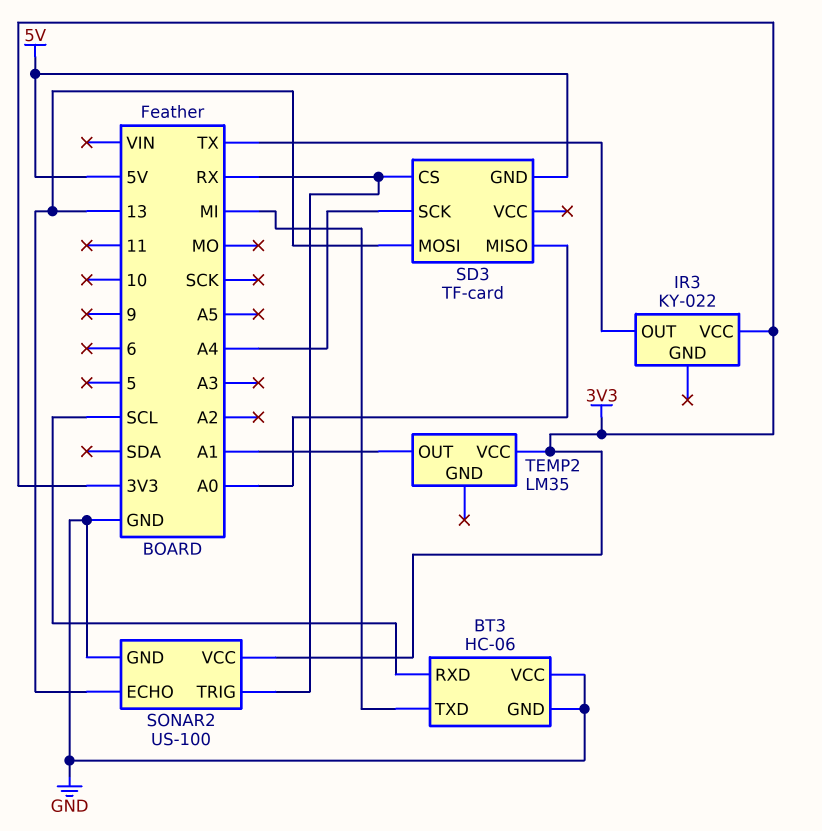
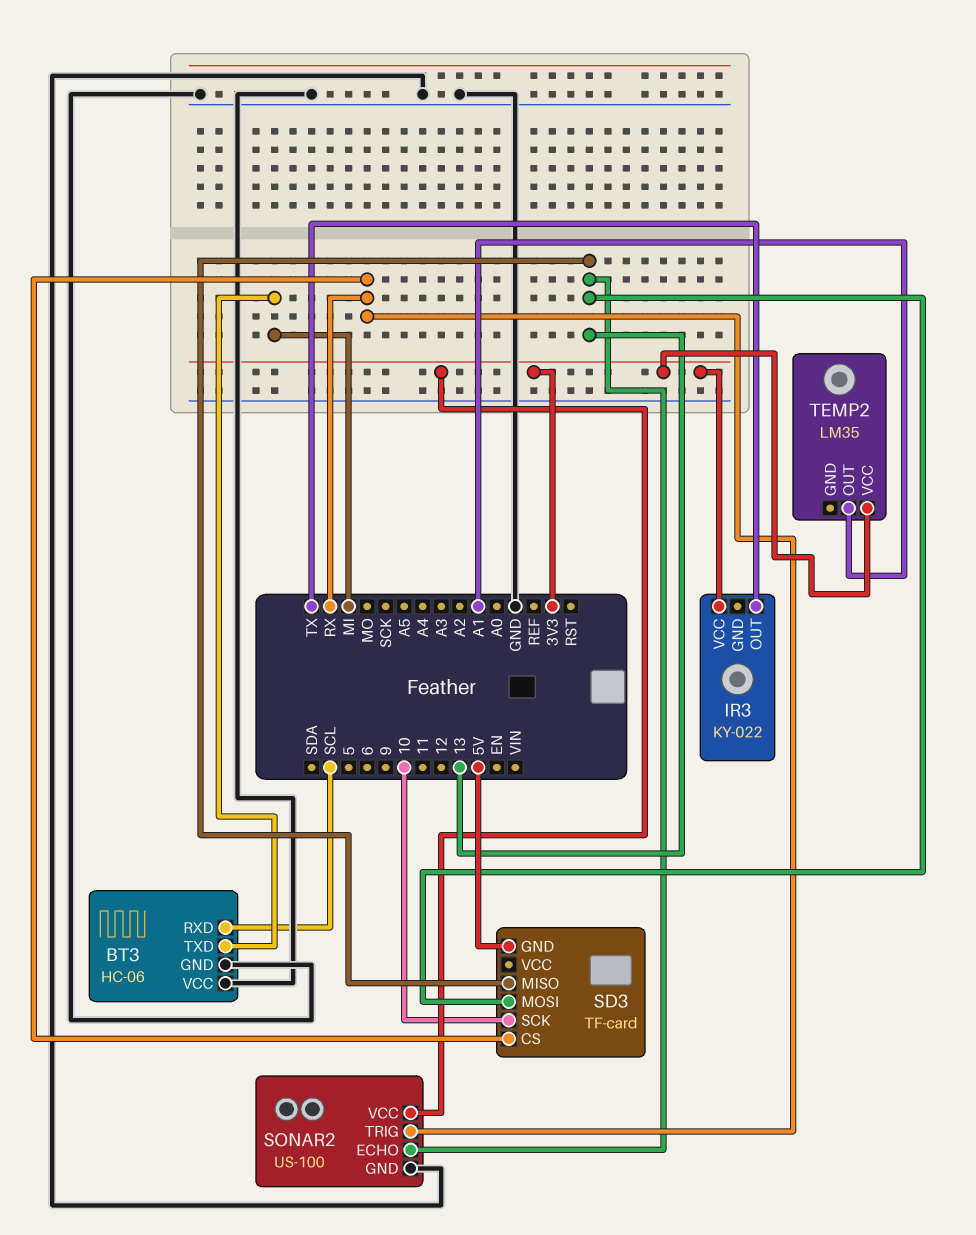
SD3 pin MISO: A0 -> 13
SD3 pin SCK: A4 -> 10

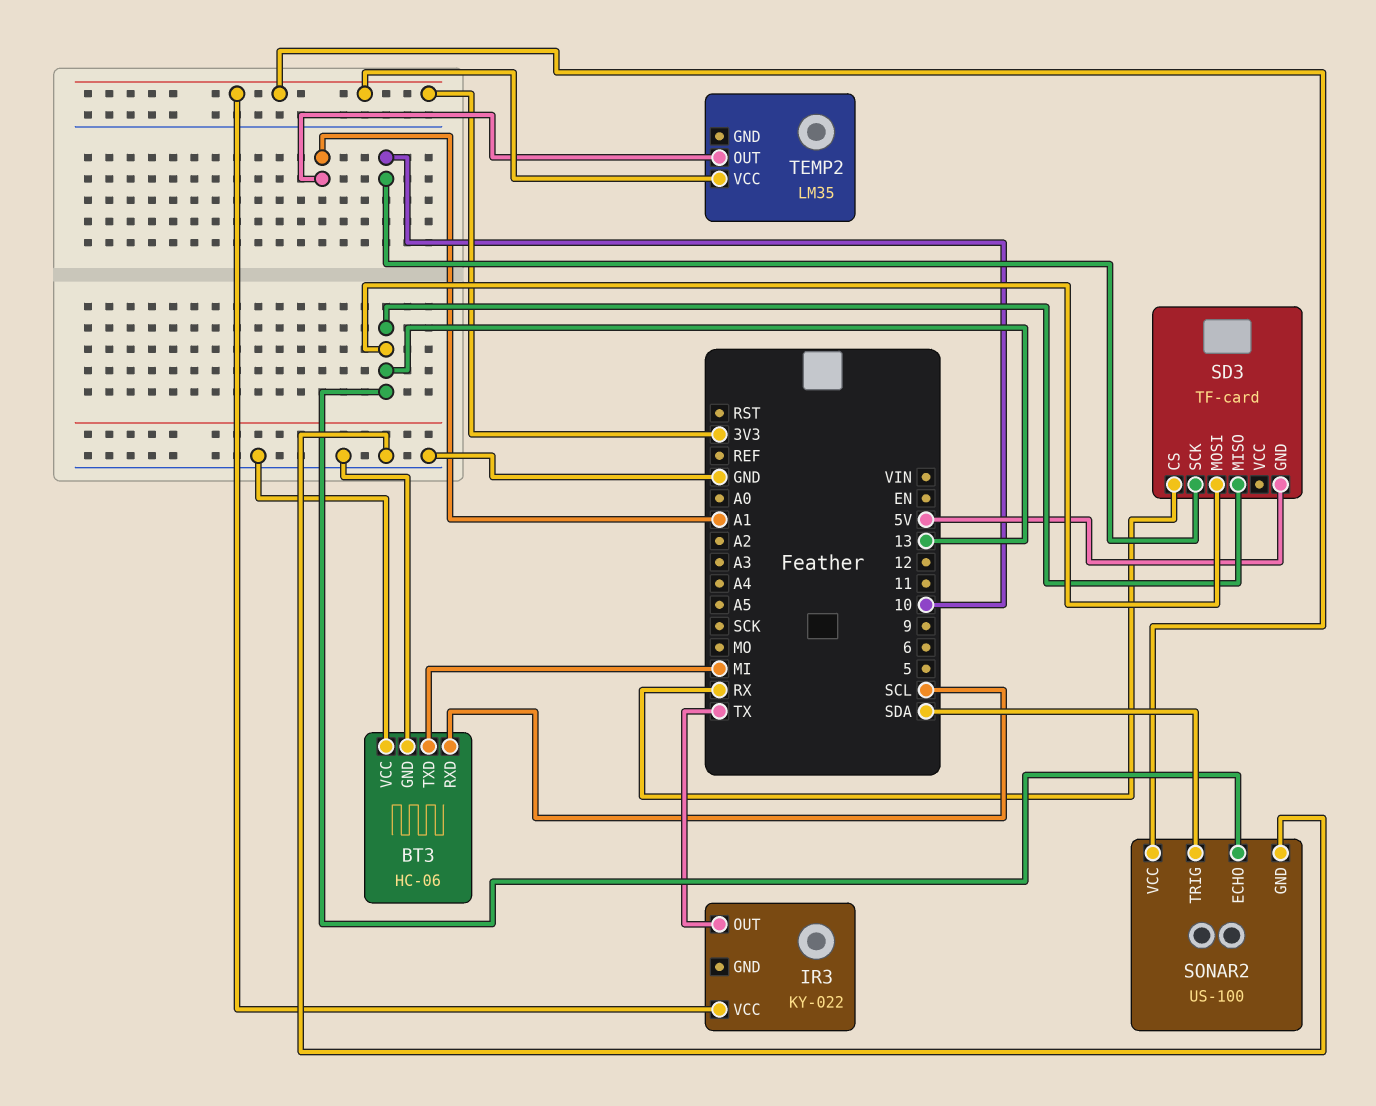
SONAR2 pin TRIG: RX -> SDA

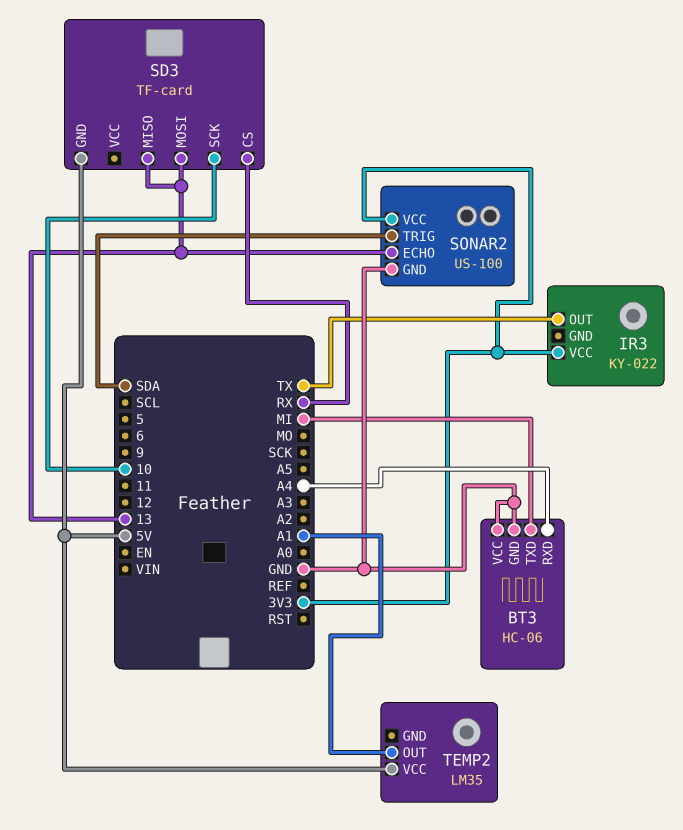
BT3 pin RXD: SCL -> A4
TEMP2 pin VCC: 3V3 -> 5V

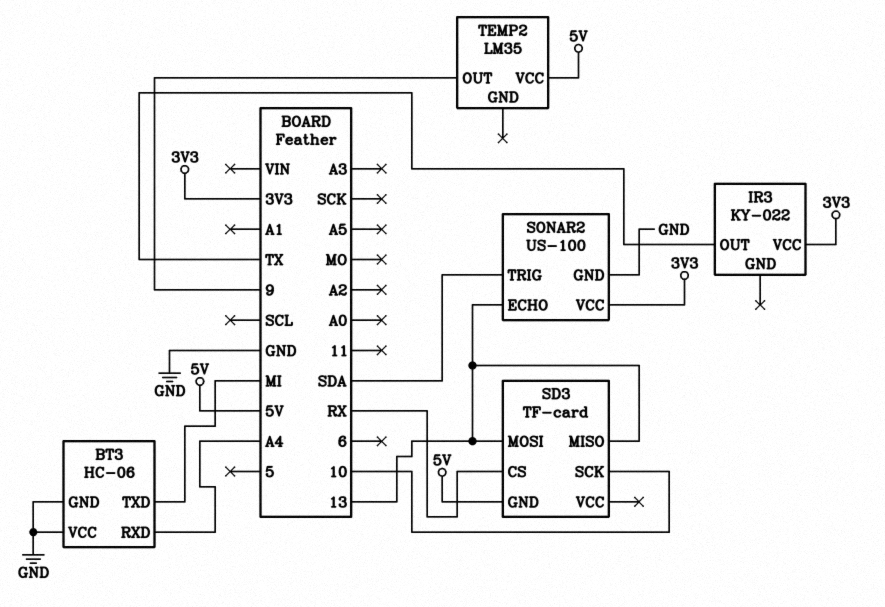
TEMP2 pin OUT: A1 -> 9

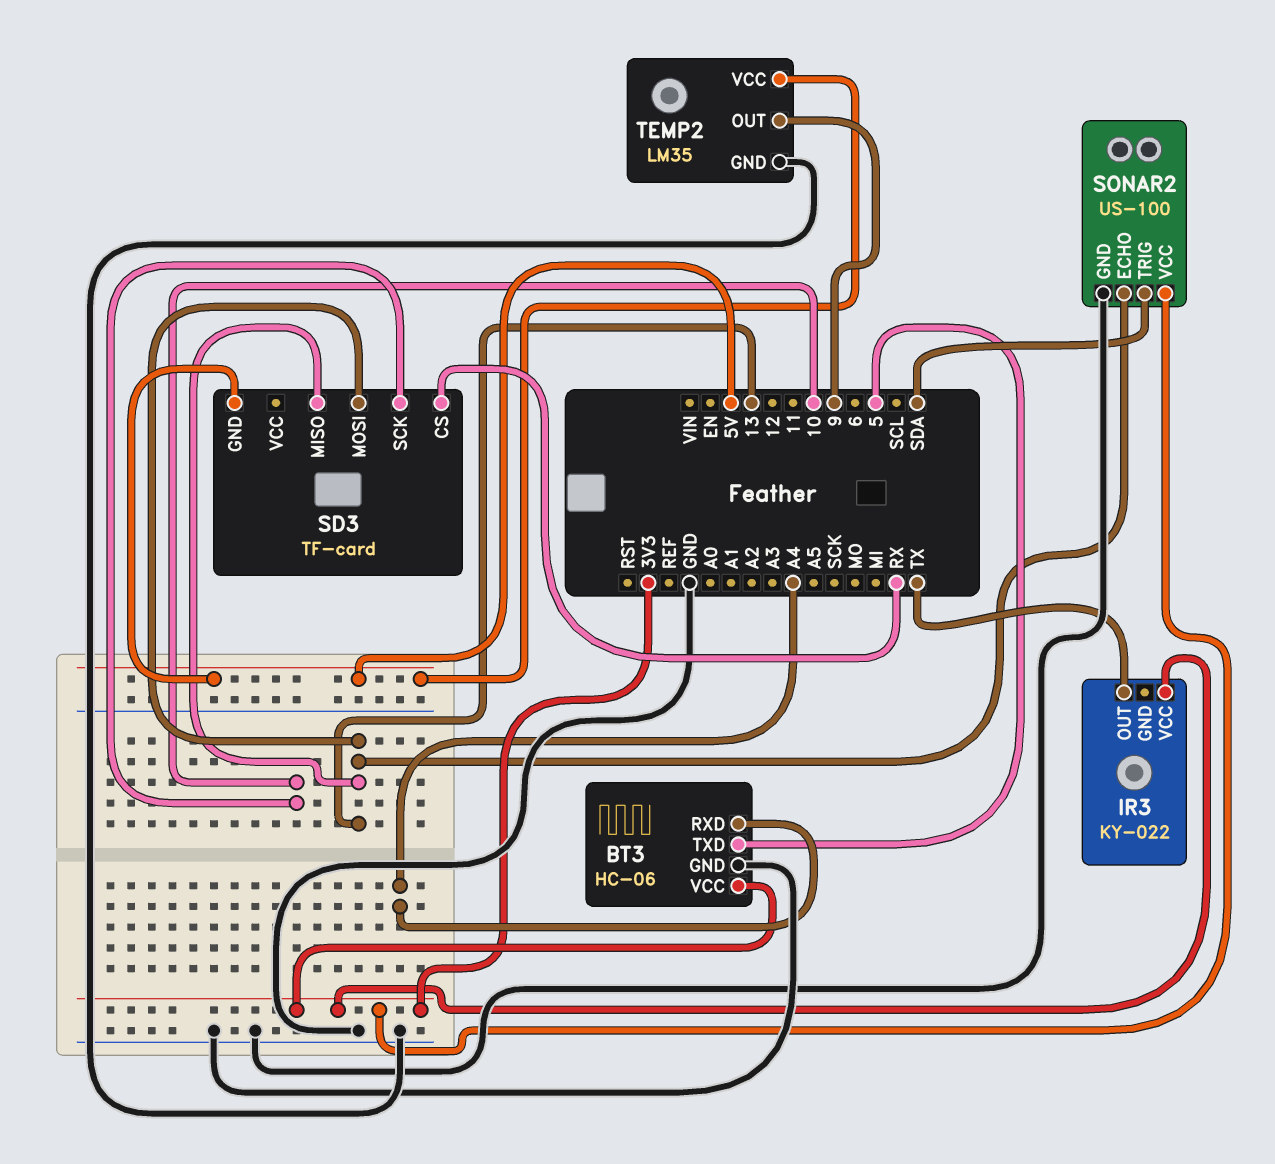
BT3 pin TXD: MI -> 5
BT3 pin VCC: GND -> 3V3
TEMP2 pin GND: none -> GND

